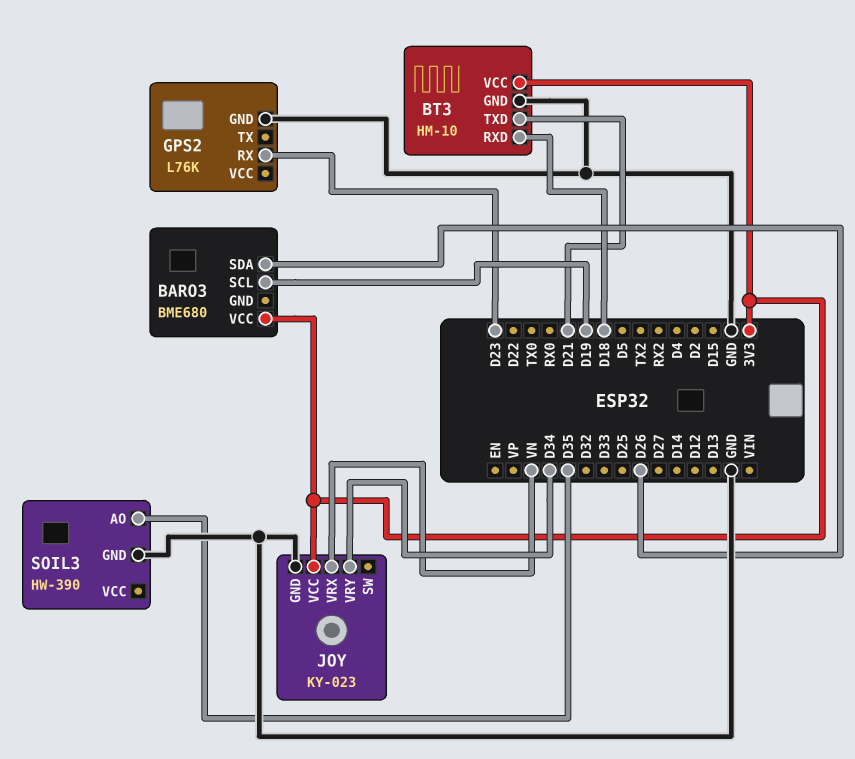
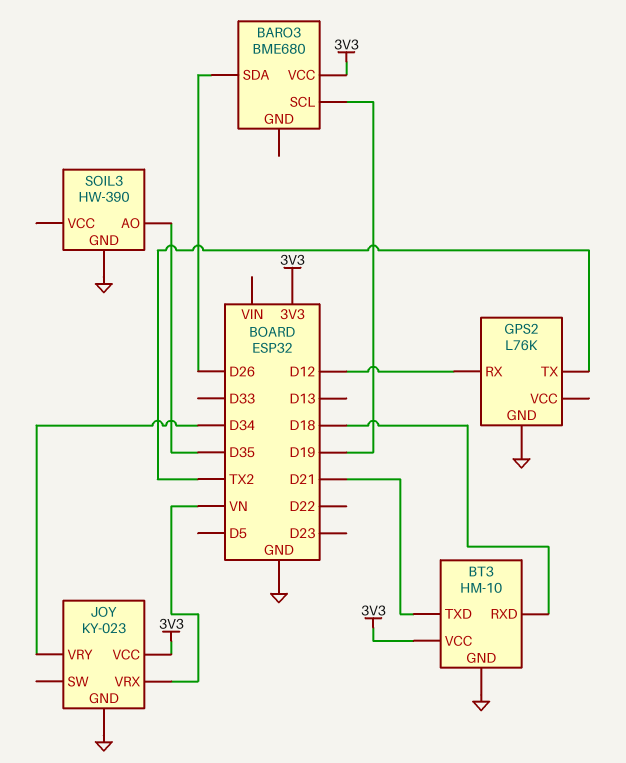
GPS2 pin RX: D23 -> D12
GPS2 pin TX: none -> TX2

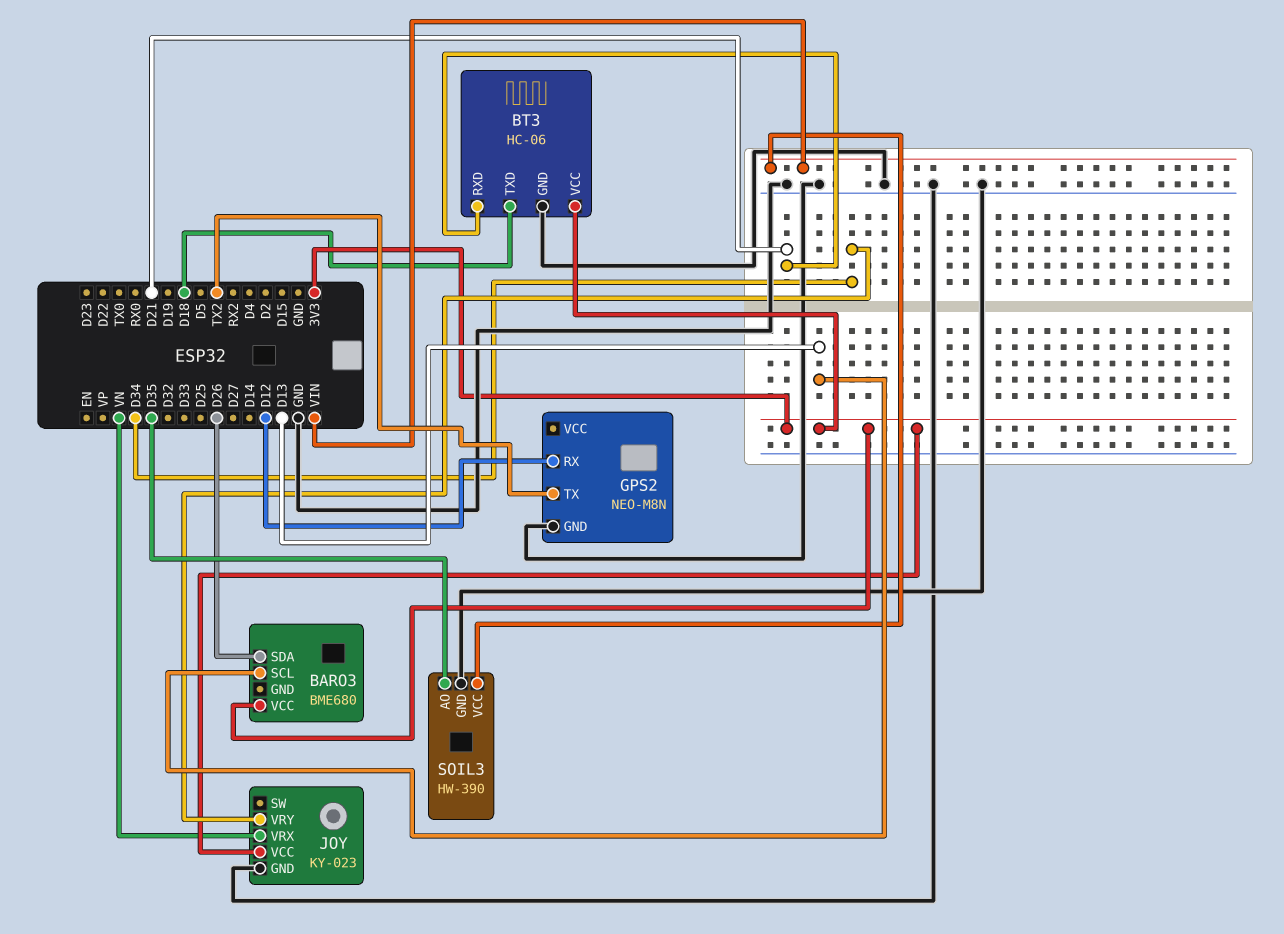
BARO3 pin SCL: D19 -> D13
BT3: HM-10 -> HC-06
BT3 pin RXD: D18 -> D21
BT3 pin TXD: D21 -> D18
GPS2: L76K -> NEO-M8N
SOIL3 pin VCC: none -> VIN

